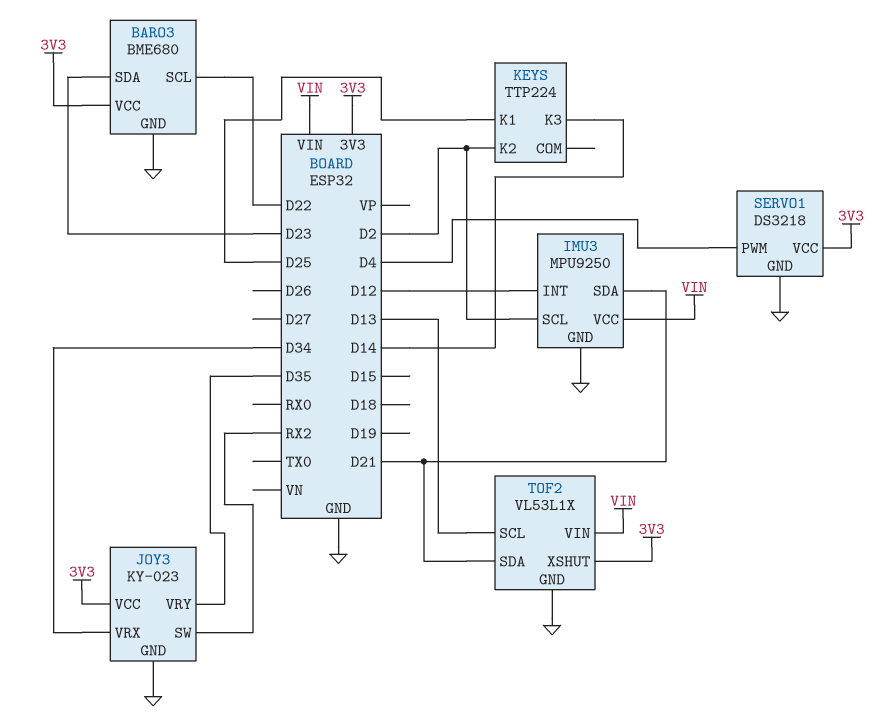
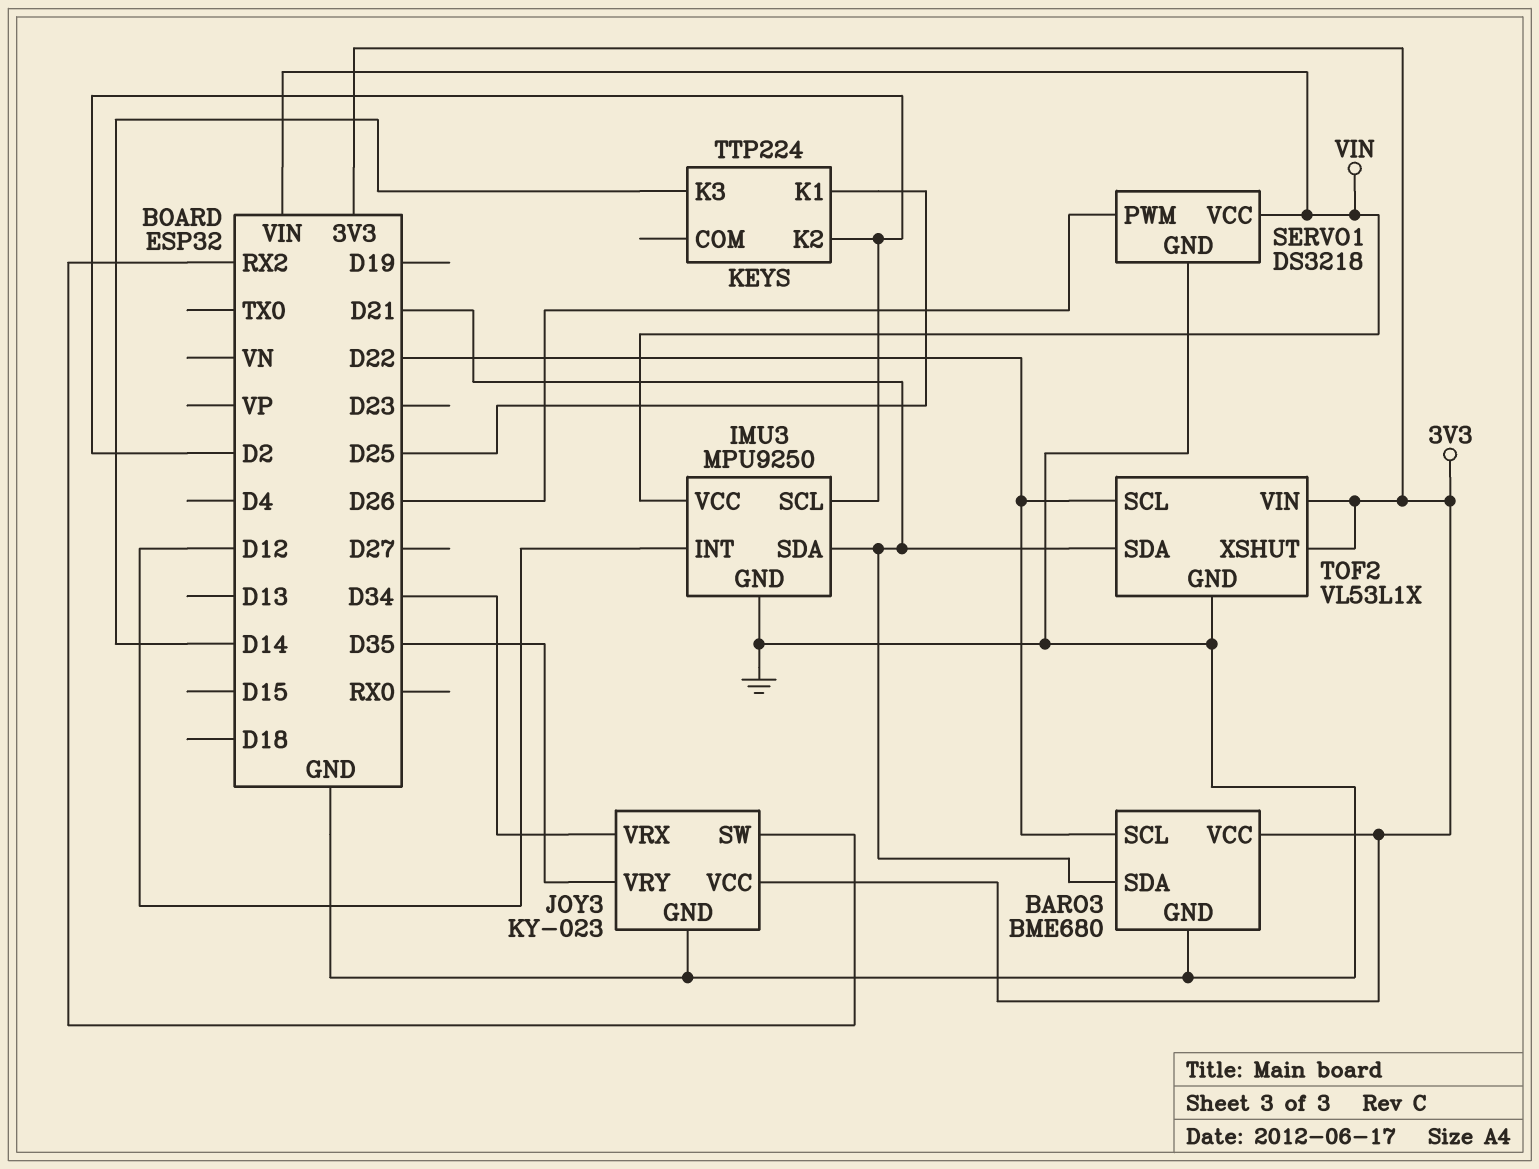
BARO3 pin SDA: D23 -> D21
SERVO1 pin PWM: D4 -> D26
SERVO1 pin VCC: 3V3 -> VIN
TOF2 pin SCL: D13 -> D22
TOF2 pin VIN: VIN -> 3V3

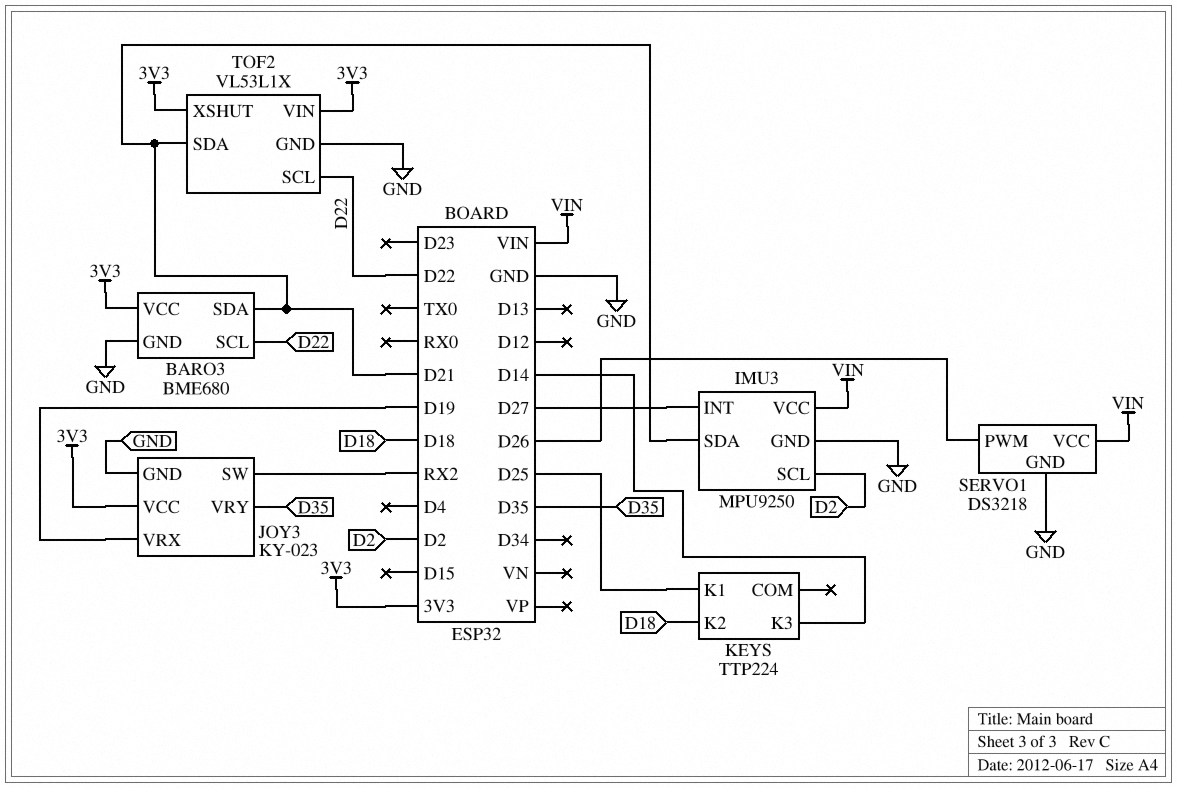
IMU3 pin INT: D12 -> D27
JOY3 pin VRX: D34 -> D19
KEYS pin K2: D2 -> D18

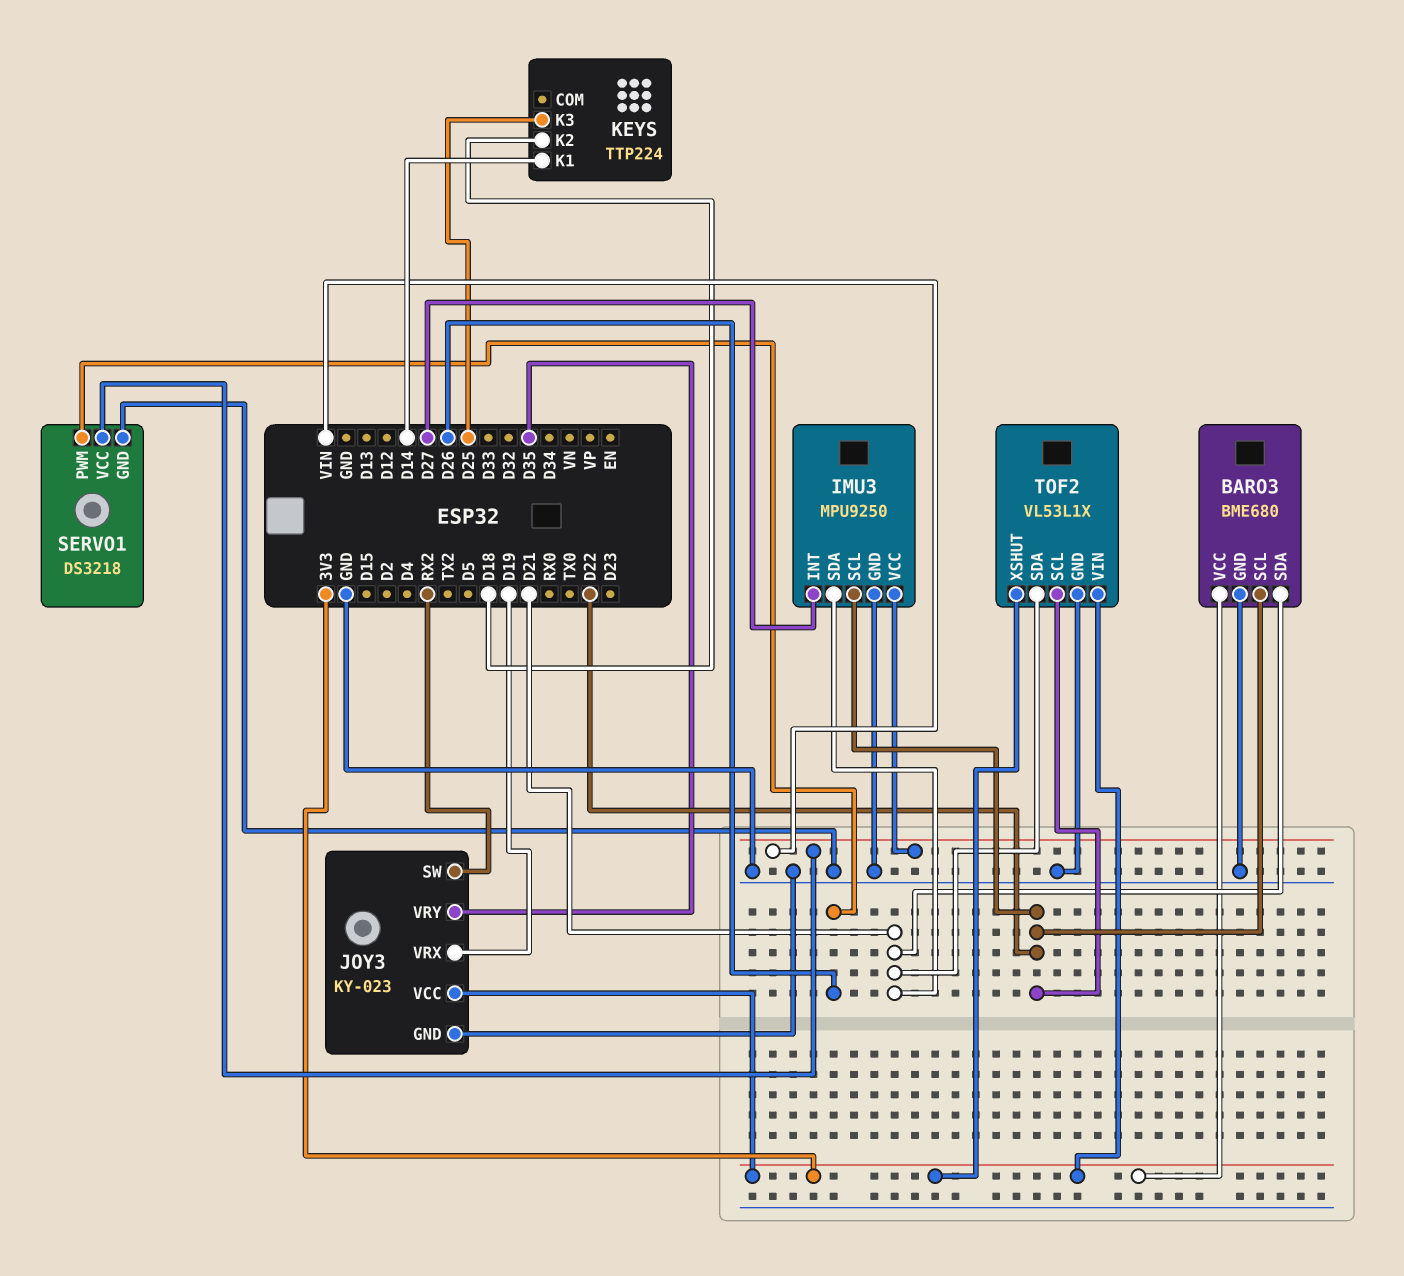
IMU3 pin SCL: D2 -> D22
KEYS pin K1: D25 -> D14
KEYS pin K3: D14 -> D25

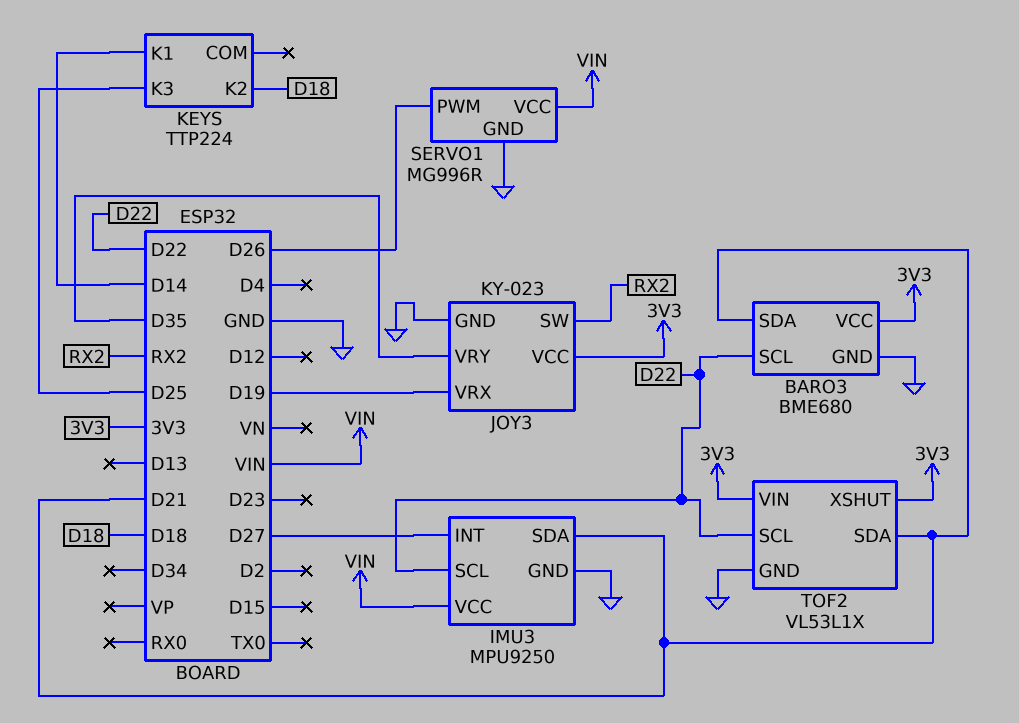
SERVO1: DS3218 -> MG996R

